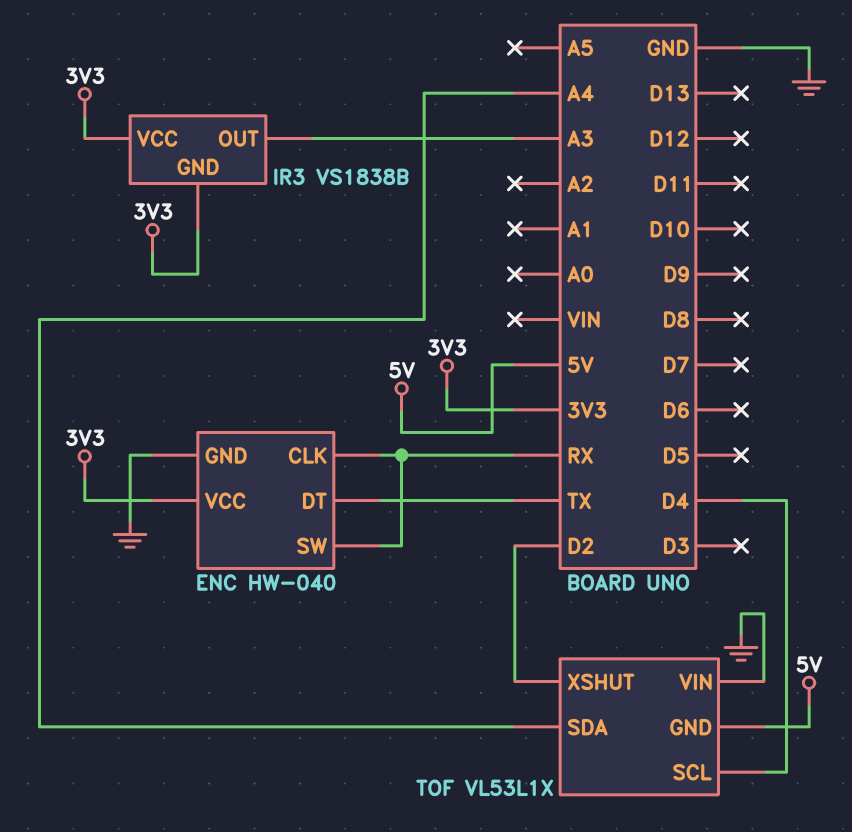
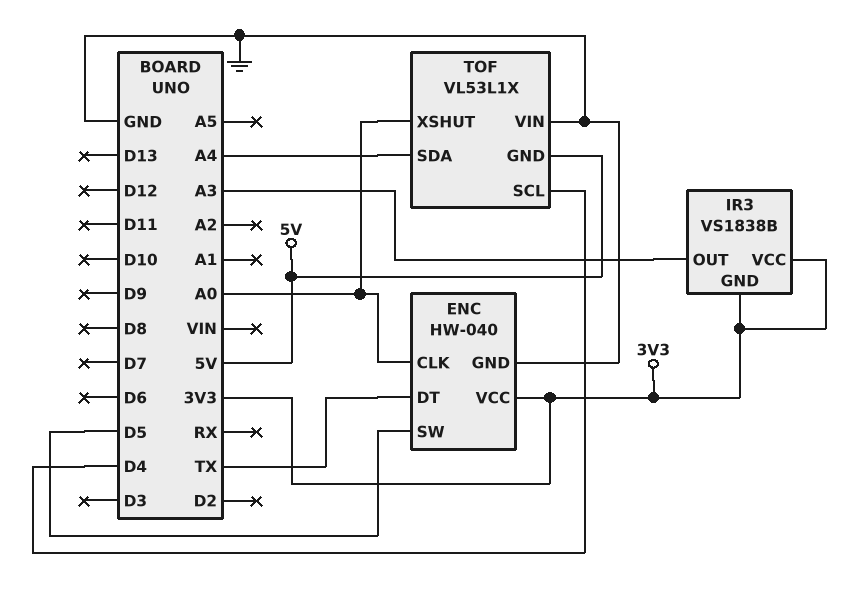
ENC pin CLK: RX -> A0
ENC pin SW: RX -> D5
TOF pin XSHUT: D2 -> A0

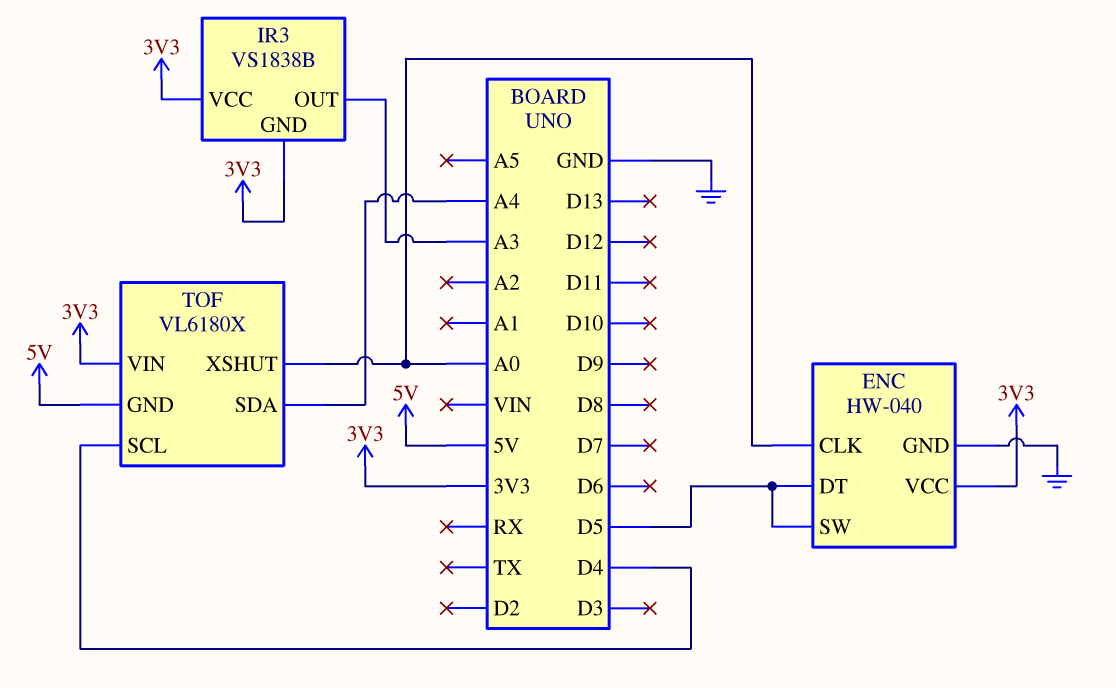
ENC pin DT: TX -> D5
TOF: VL53L1X -> VL6180X
TOF pin VIN: GND -> 3V3

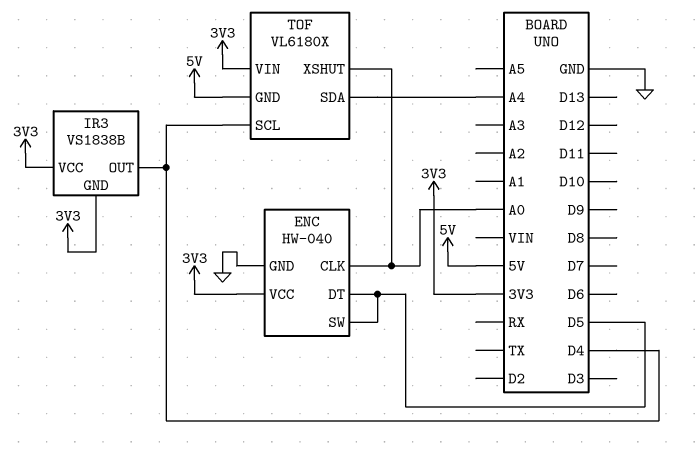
IR3 pin OUT: A3 -> D4

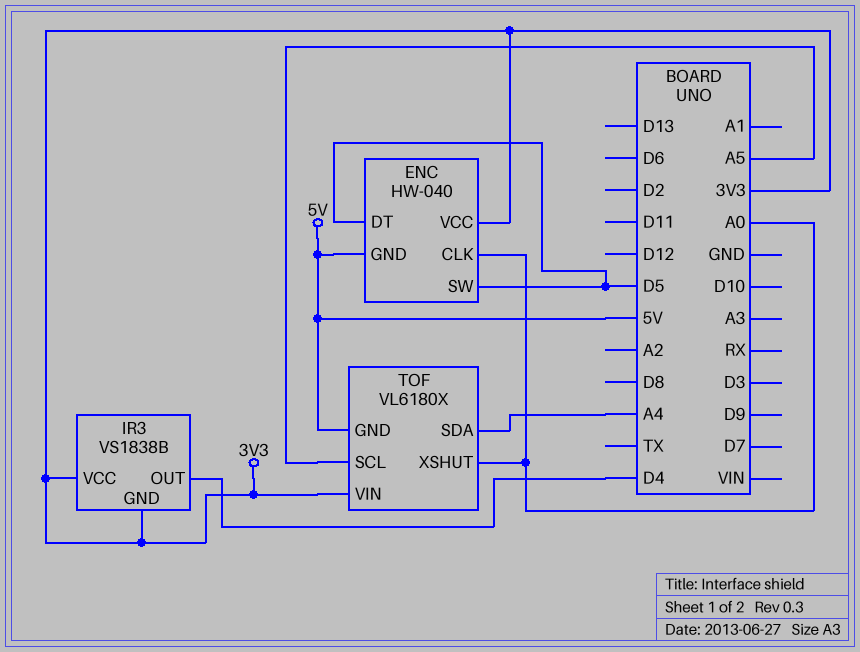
ENC pin GND: GND -> 5V
TOF pin SCL: D4 -> A5

